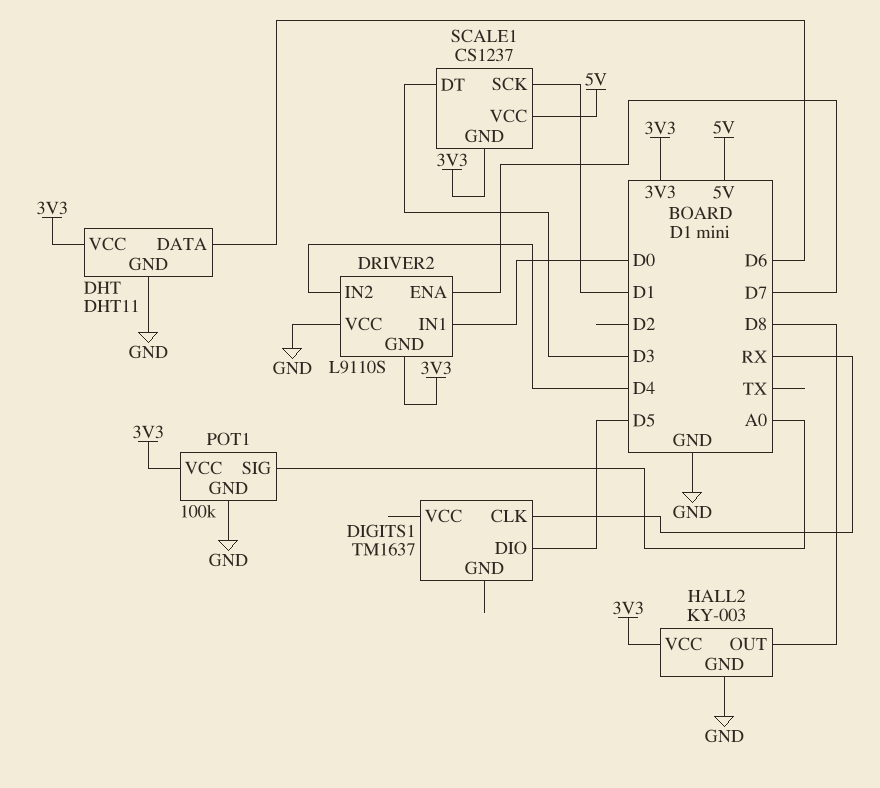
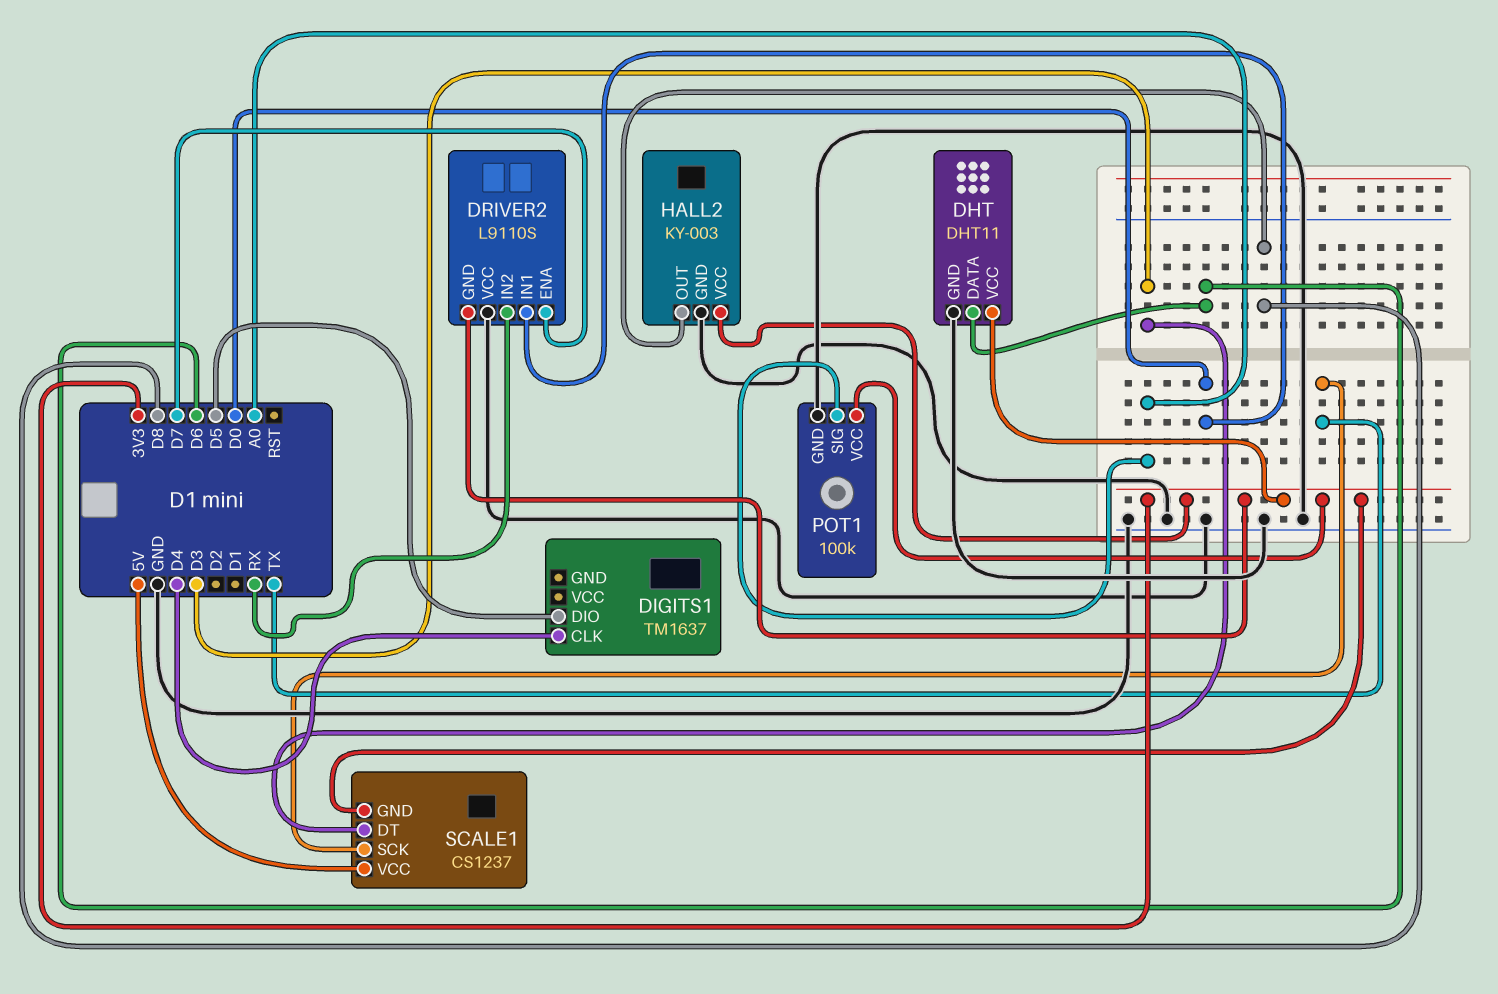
DIGITS1 pin CLK: RX -> D4
DRIVER2 pin IN2: D4 -> RX
SCALE1 pin SCK: D1 -> TX

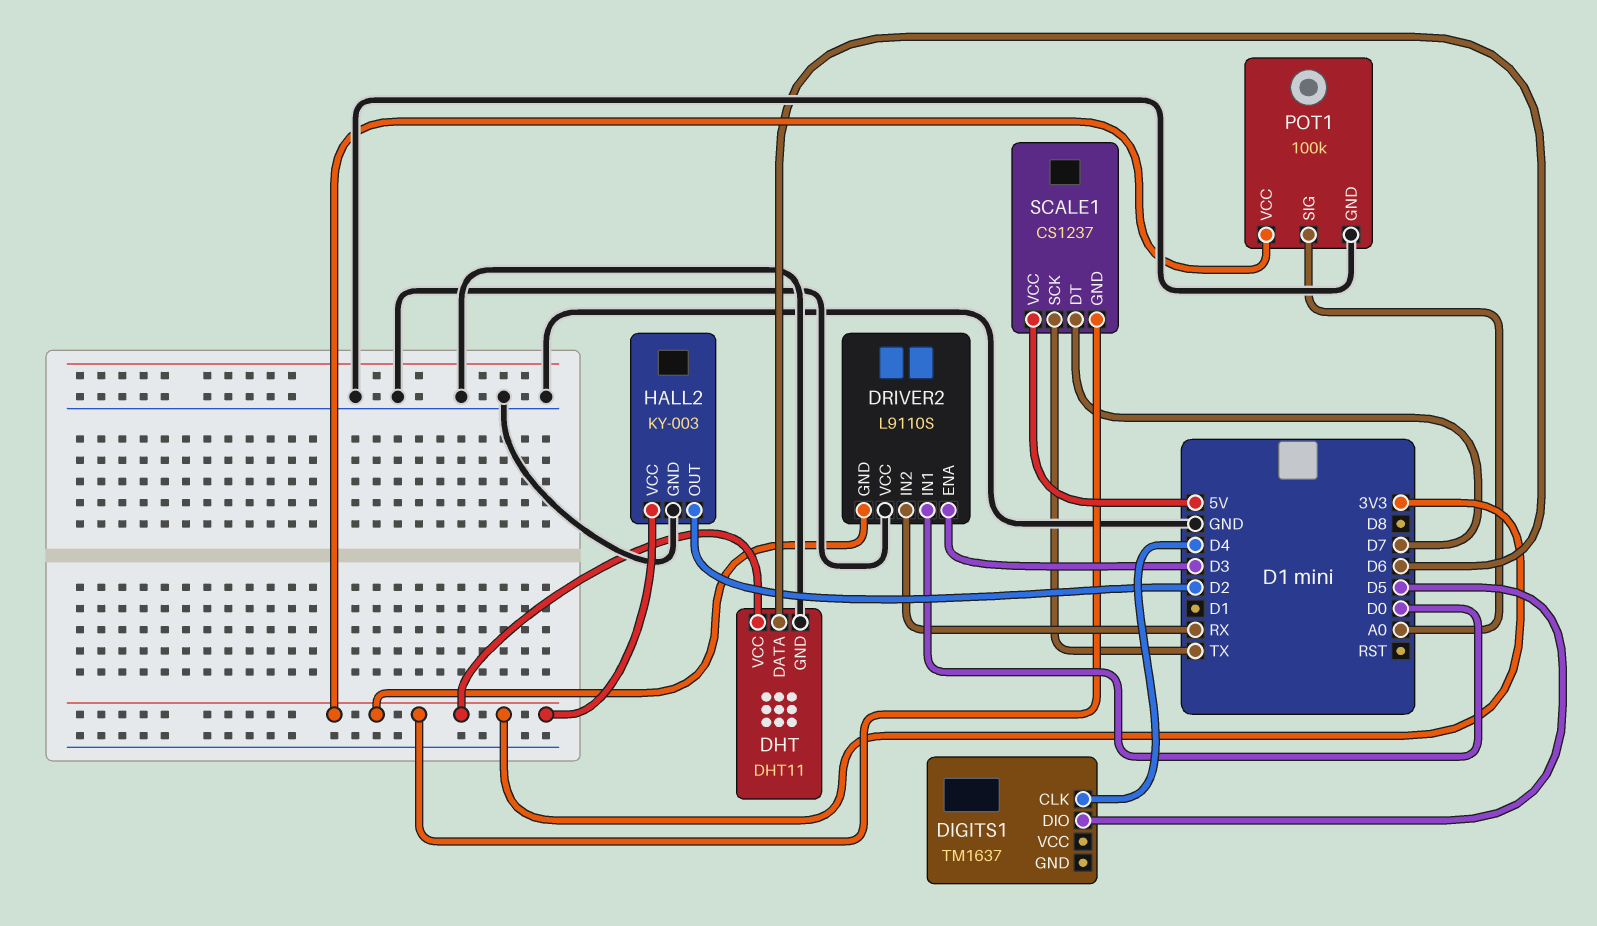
DRIVER2 pin ENA: D7 -> D3
HALL2 pin OUT: D8 -> D2
SCALE1 pin DT: D3 -> D7

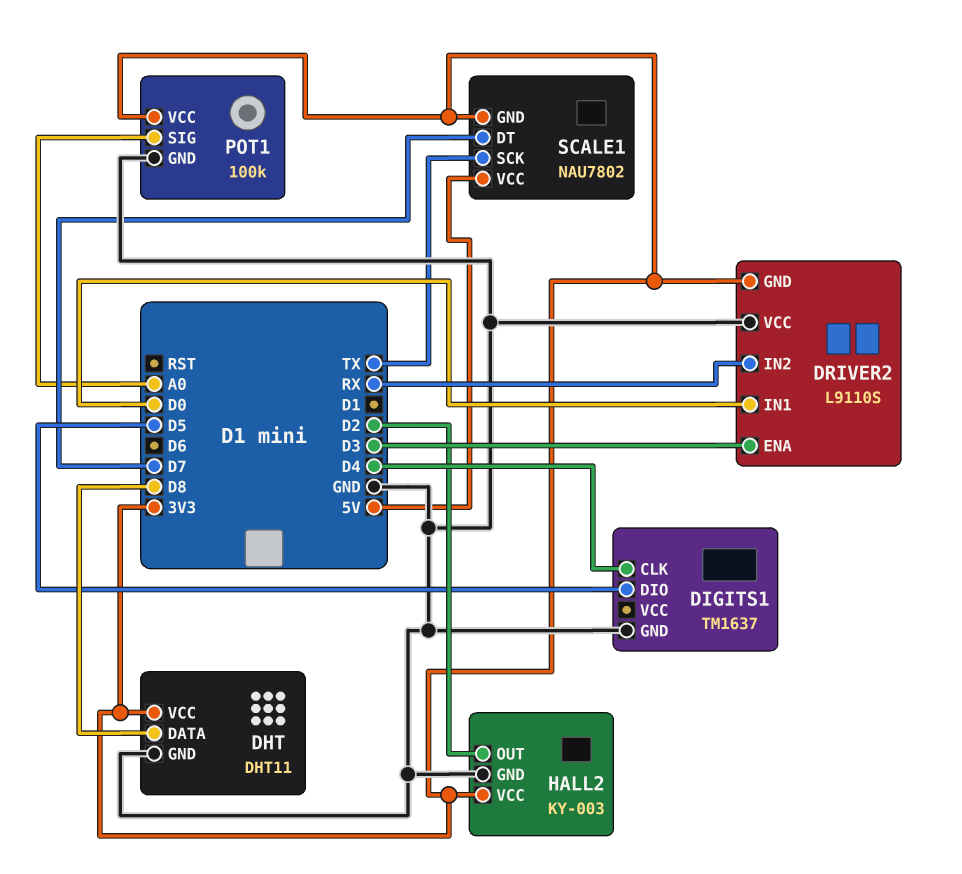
DHT pin DATA: D6 -> D8
DIGITS1 pin GND: none -> GND
SCALE1: CS1237 -> NAU7802

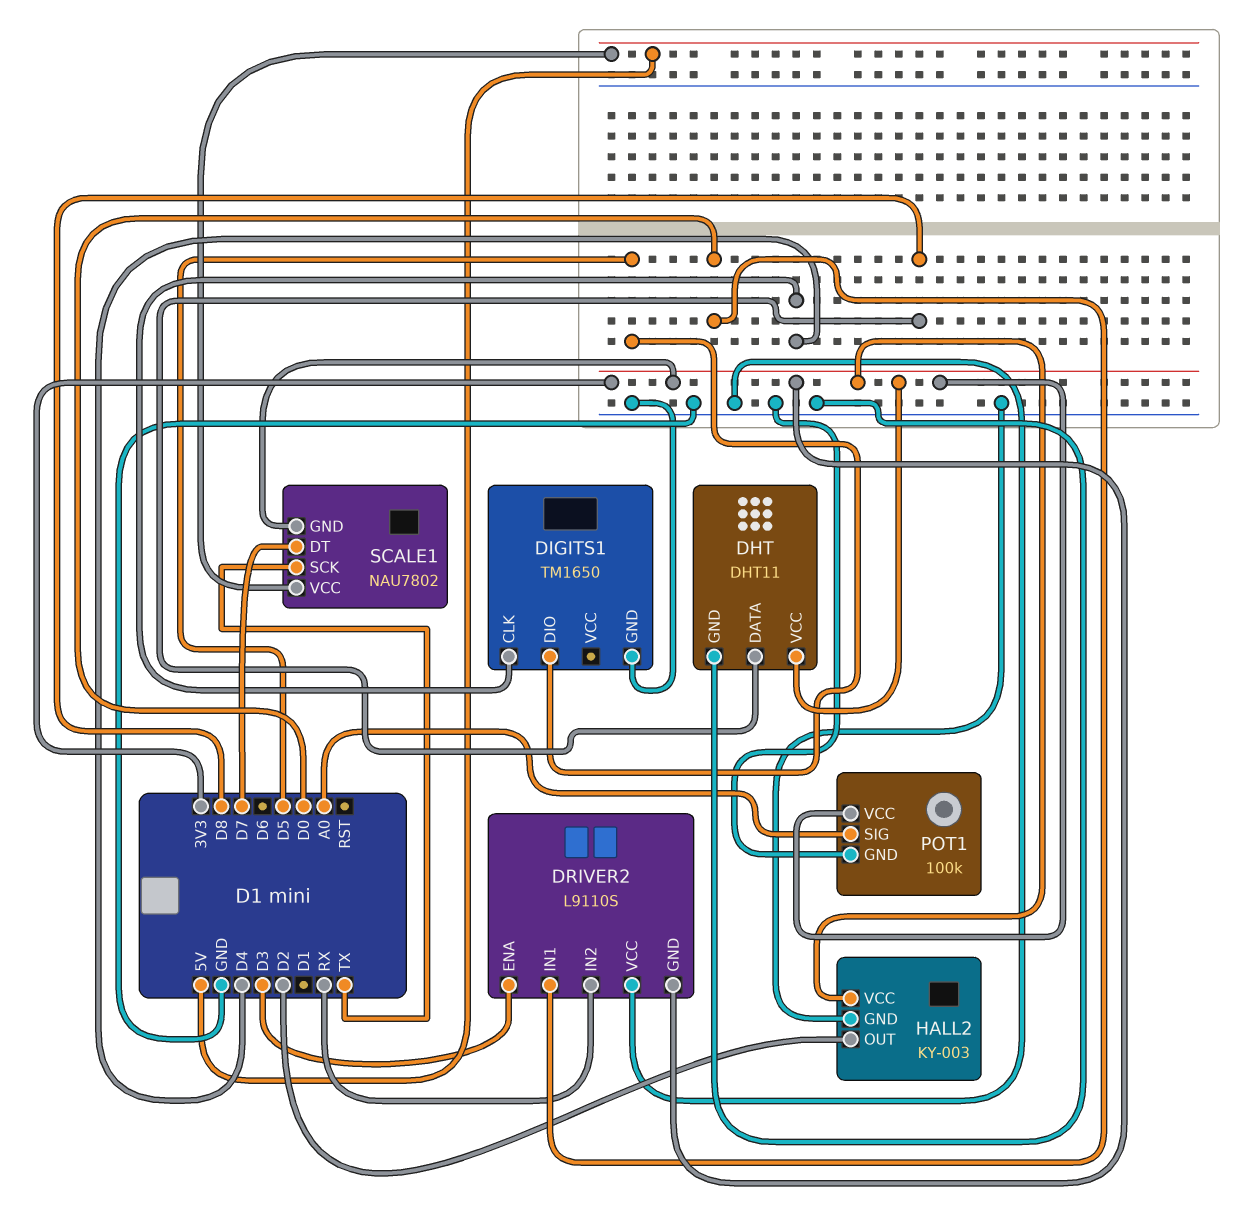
DIGITS1: TM1637 -> TM1650

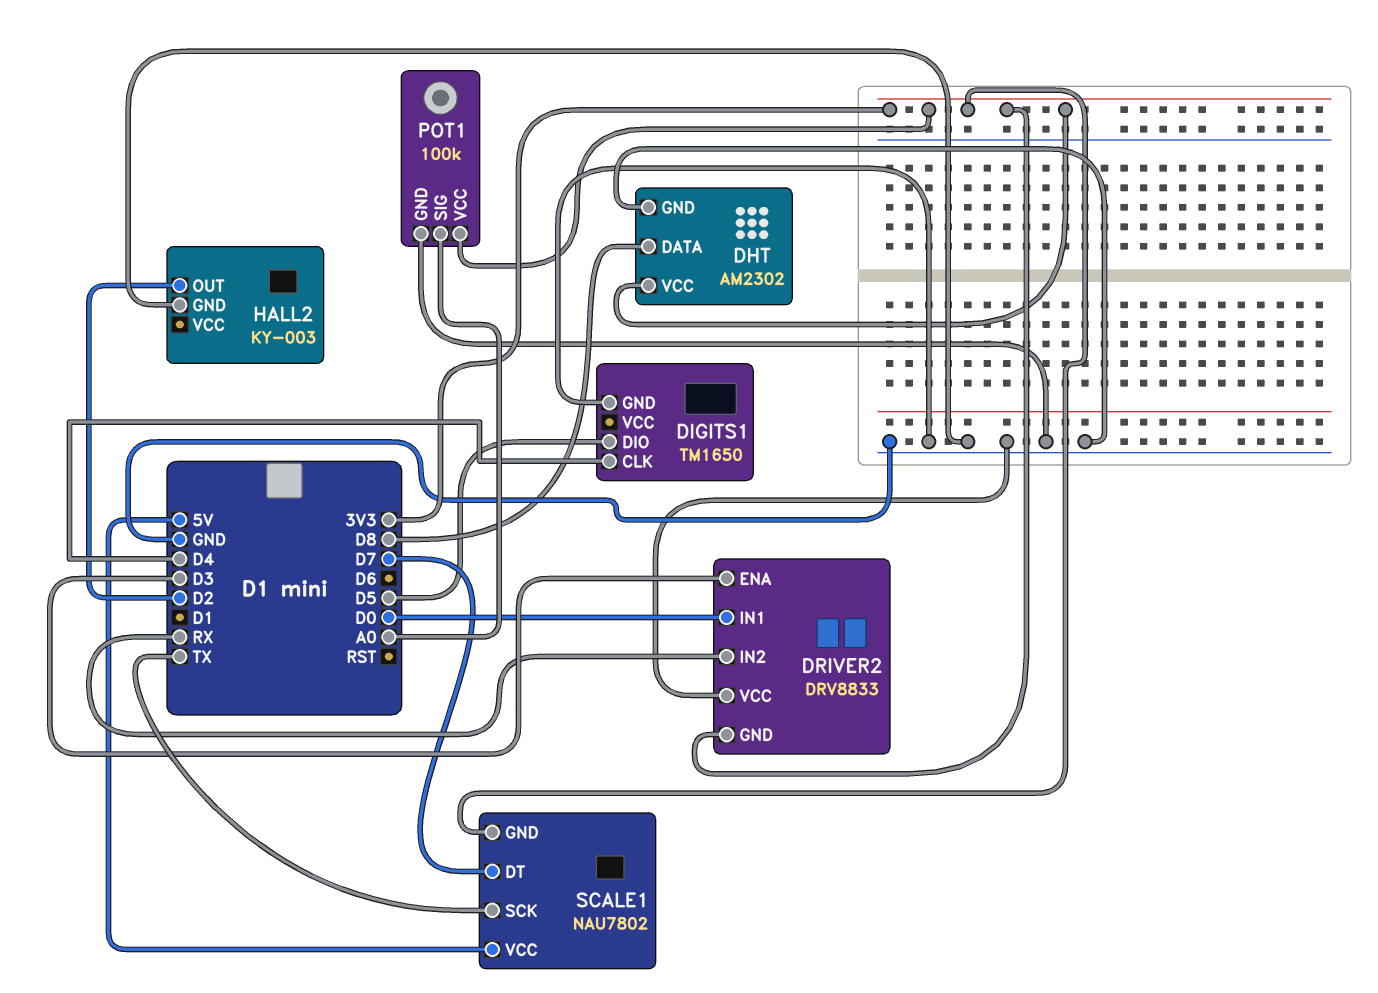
DHT: DHT11 -> AM2302
DRIVER2: L9110S -> DRV8833
HALL2 pin VCC: 3V3 -> none

